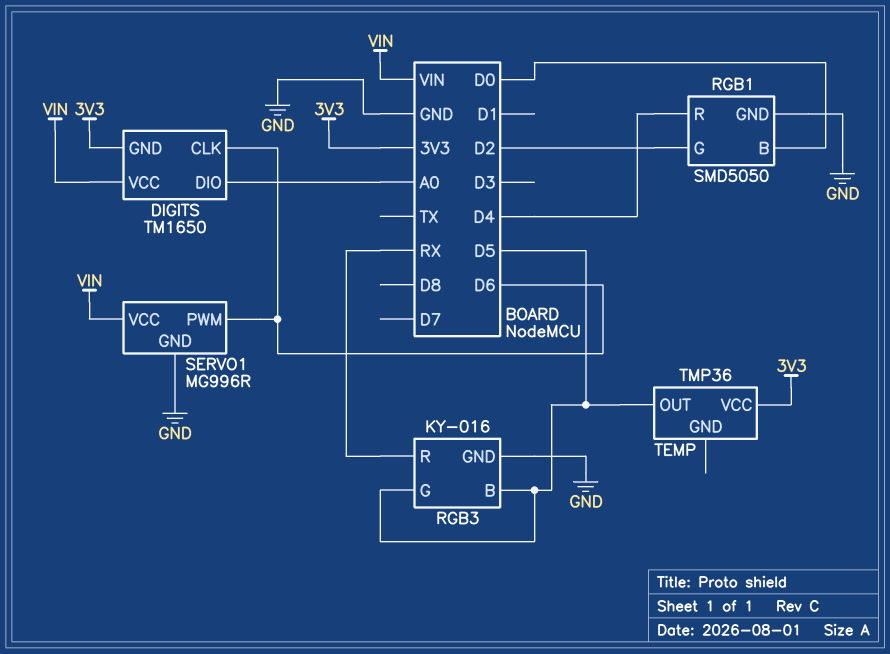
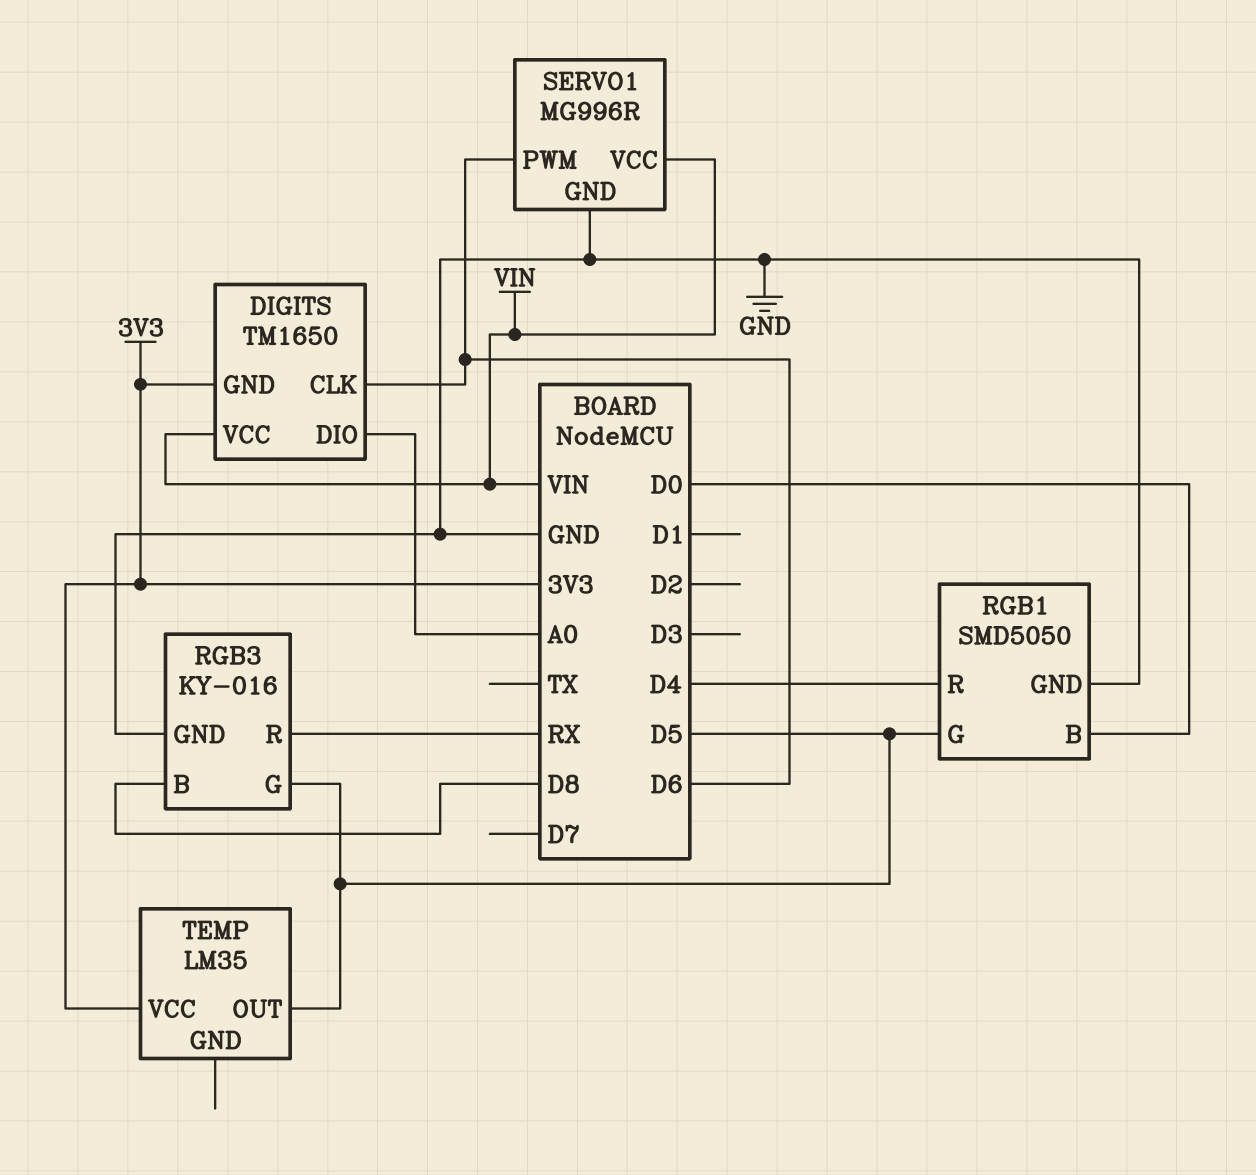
RGB1 pin G: D2 -> D5
RGB3 pin B: D5 -> D8
TEMP: TMP36 -> LM35

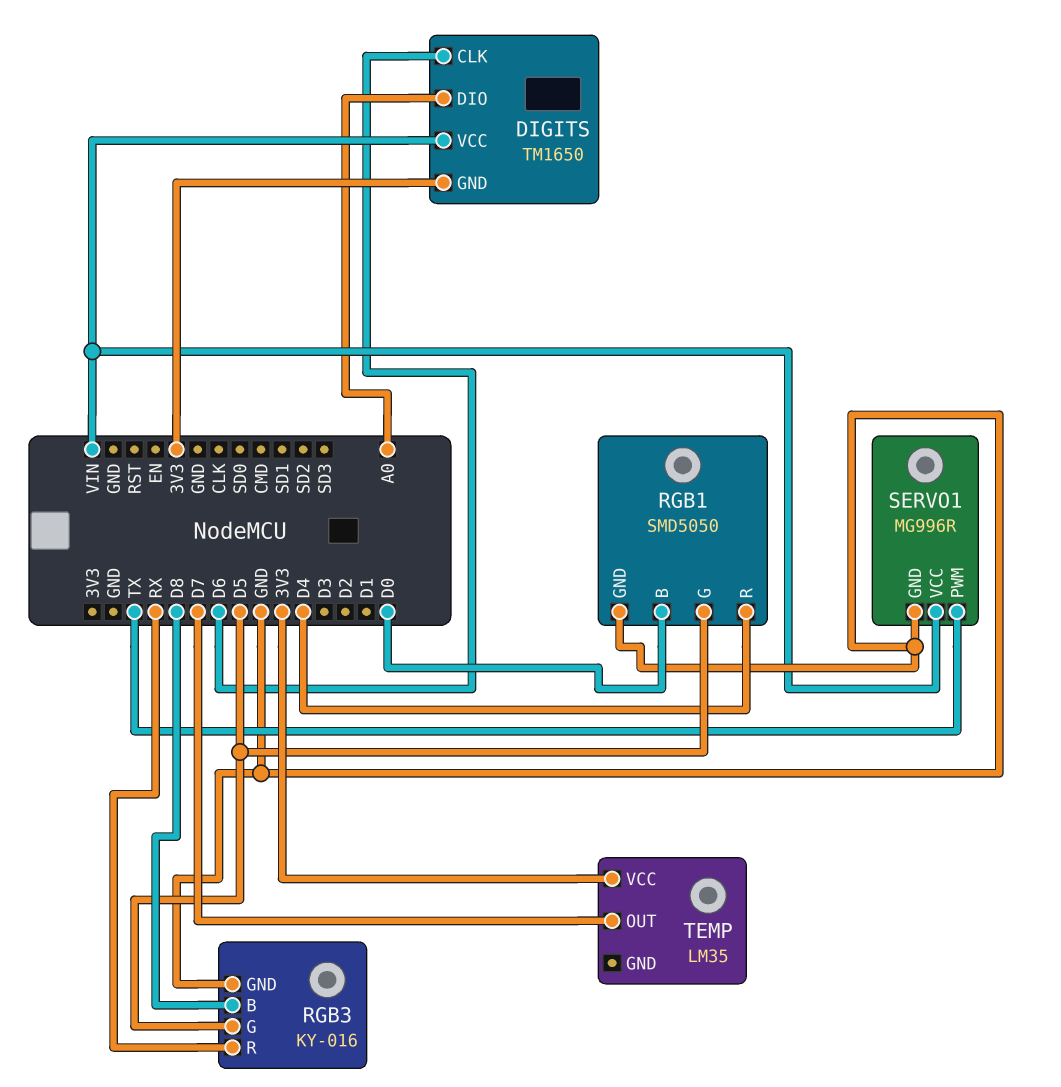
SERVO1 pin PWM: D6 -> TX
TEMP pin OUT: D5 -> D7

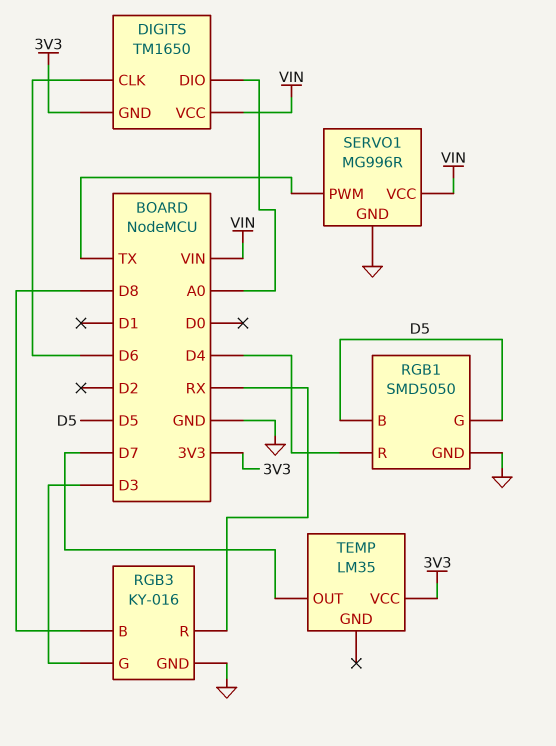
RGB1 pin B: D0 -> D5
RGB3 pin G: D5 -> D3

